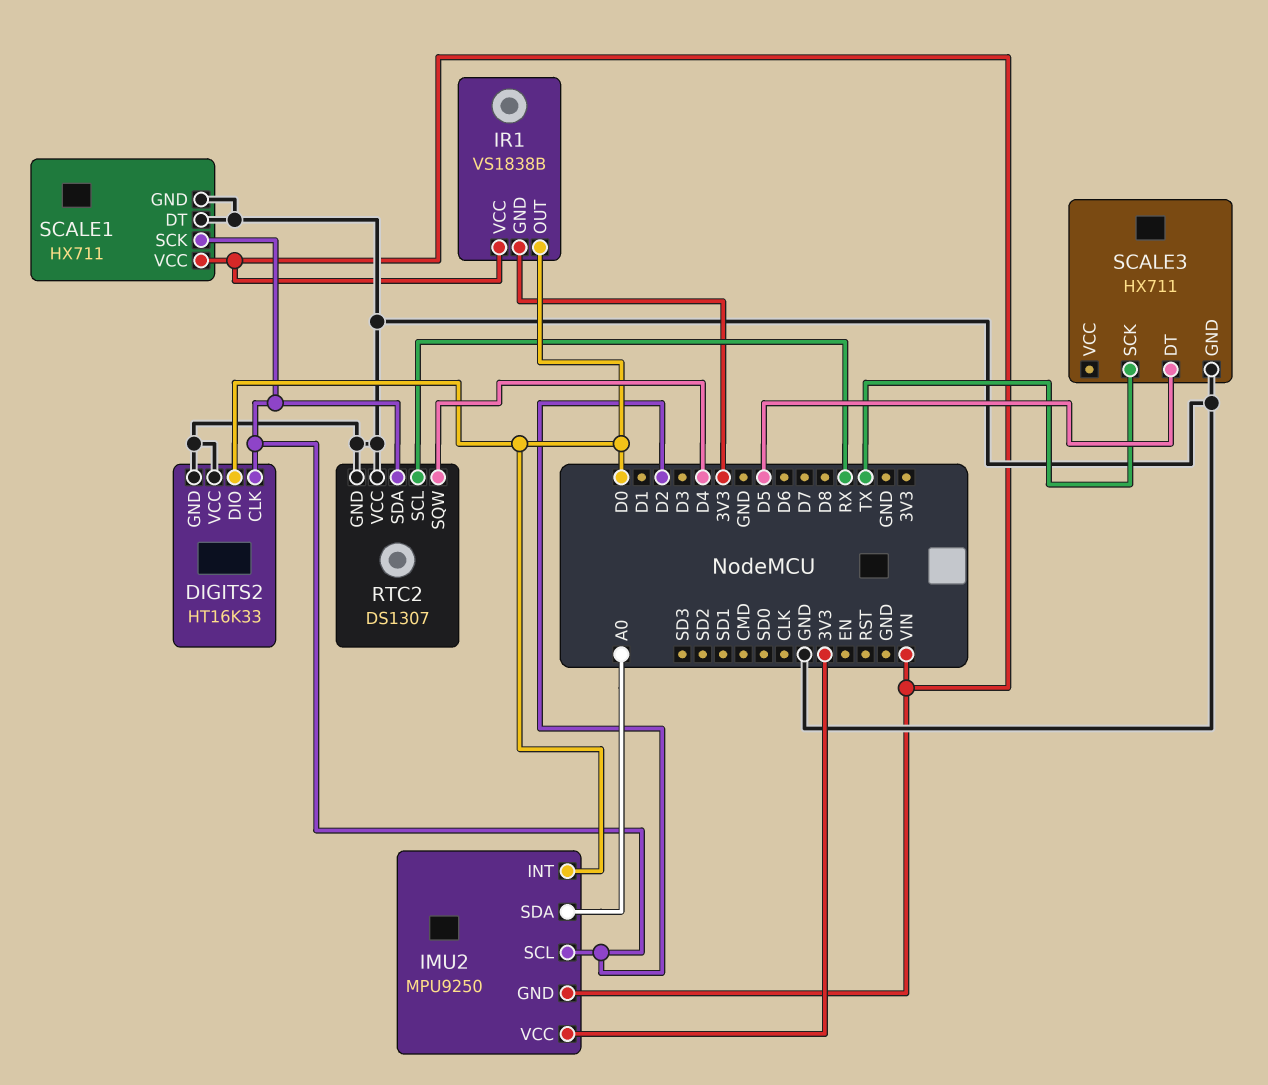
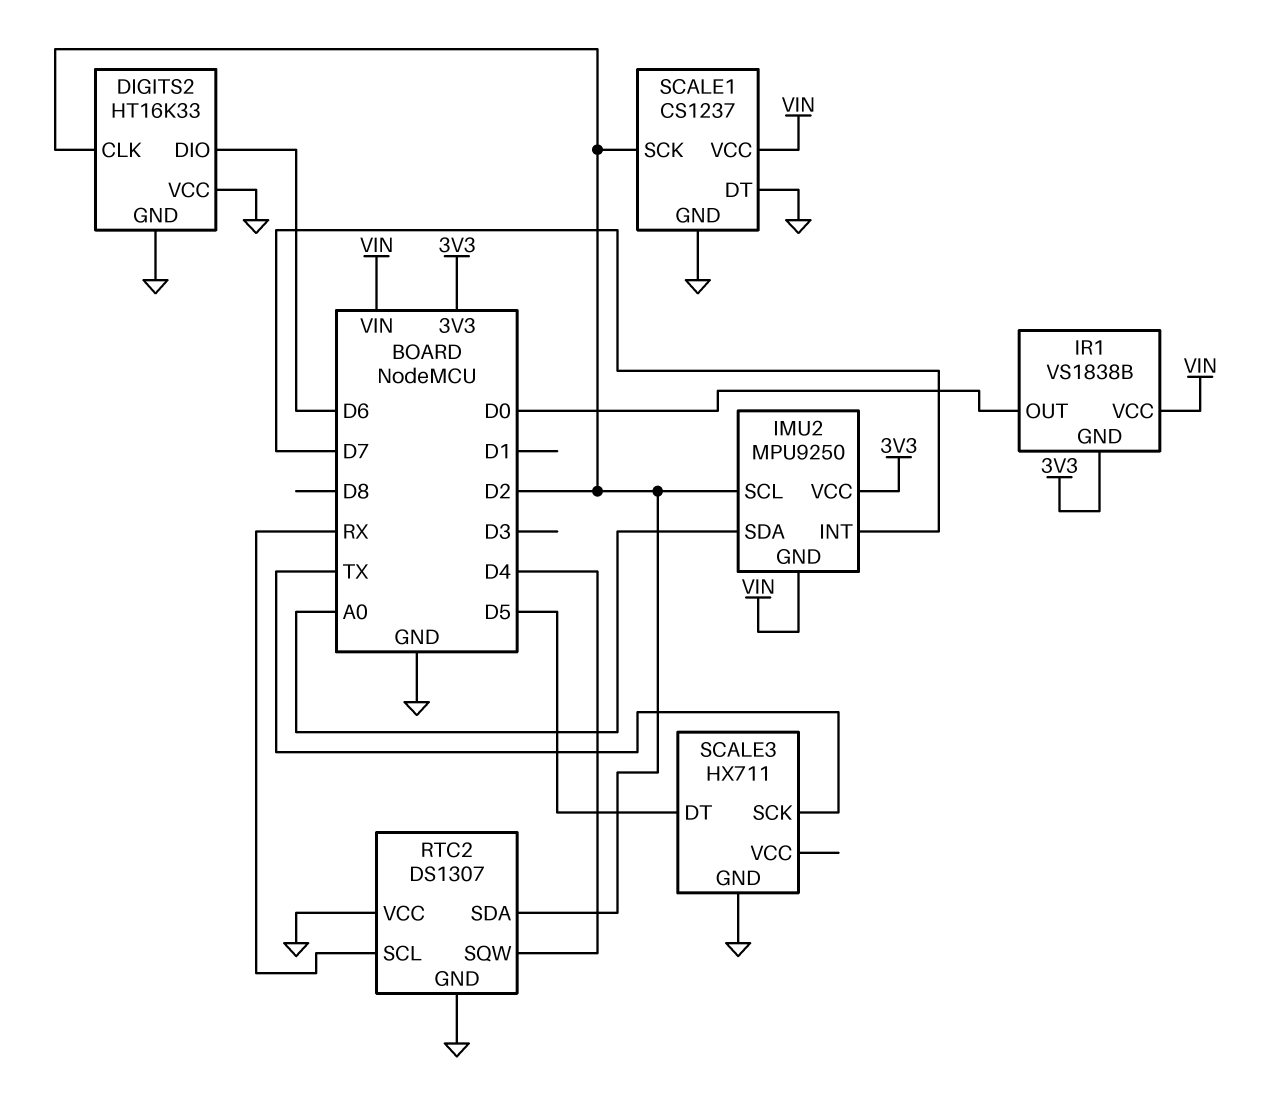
DIGITS2 pin DIO: D0 -> D6
IMU2 pin INT: D0 -> D7
SCALE1: HX711 -> CS1237

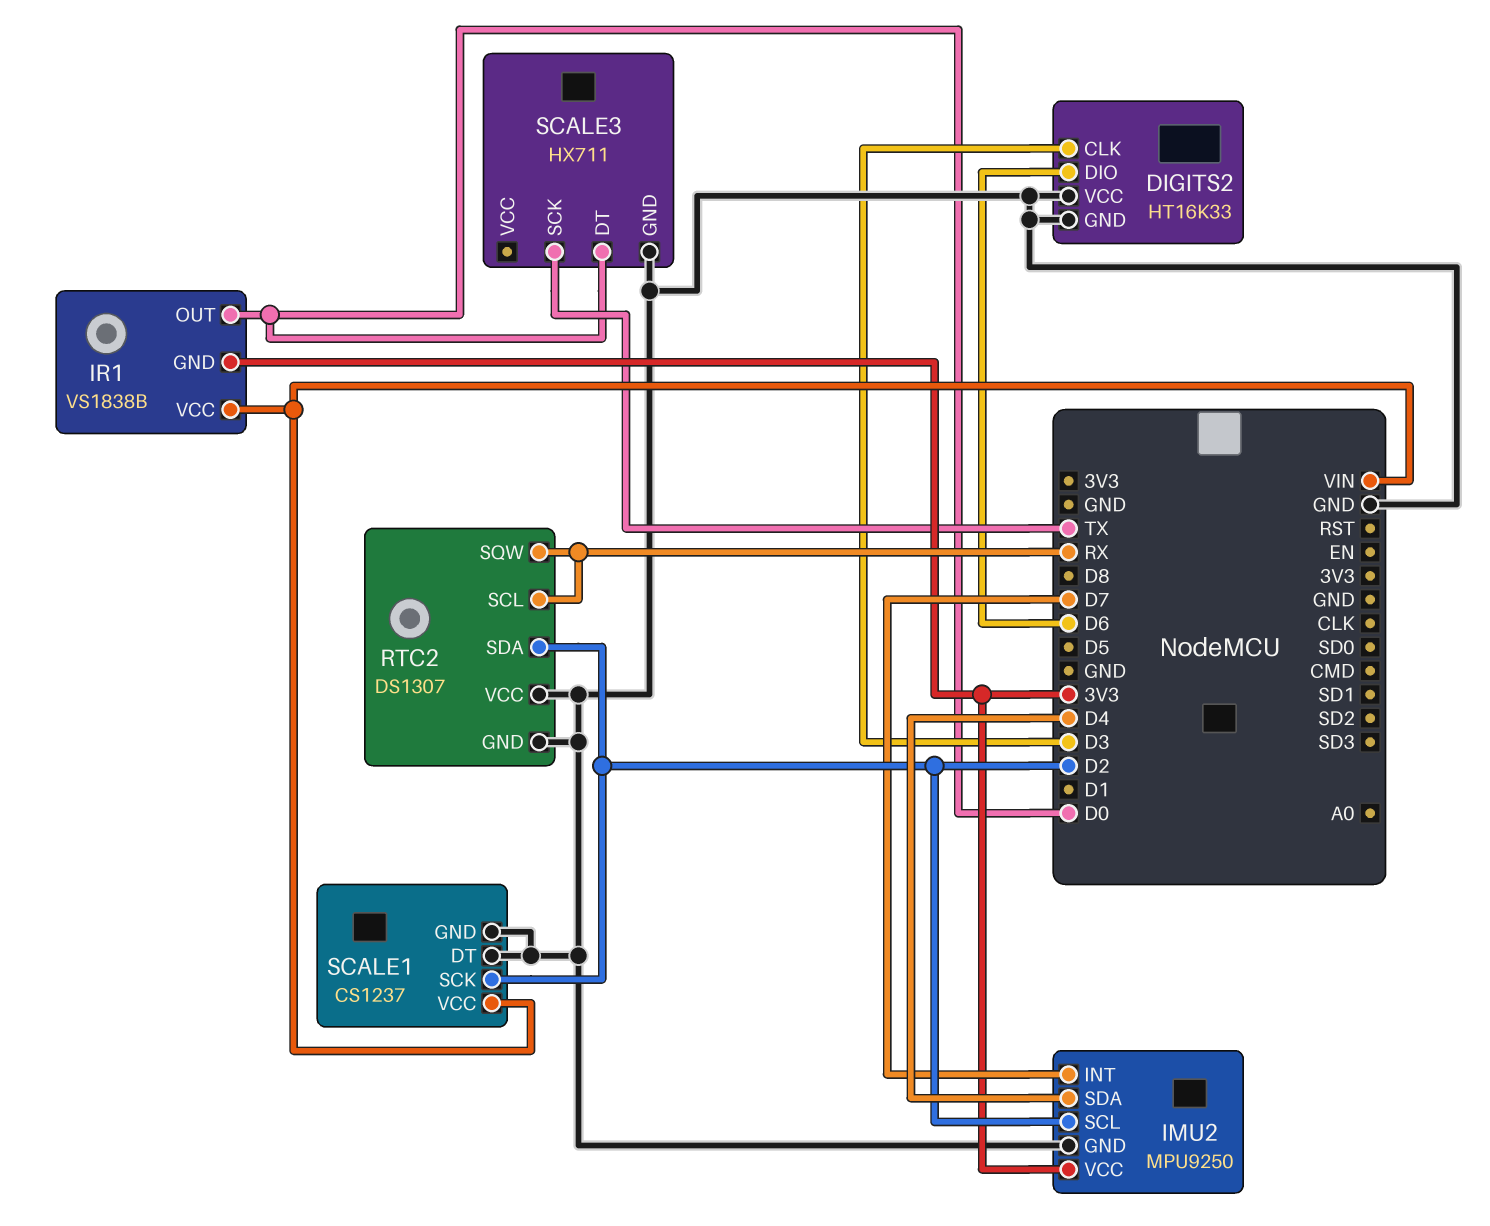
DIGITS2 pin CLK: D2 -> D3
IMU2 pin GND: VIN -> GND
IMU2 pin SDA: A0 -> D4
RTC2 pin SQW: D4 -> RX
SCALE3 pin DT: D5 -> D0

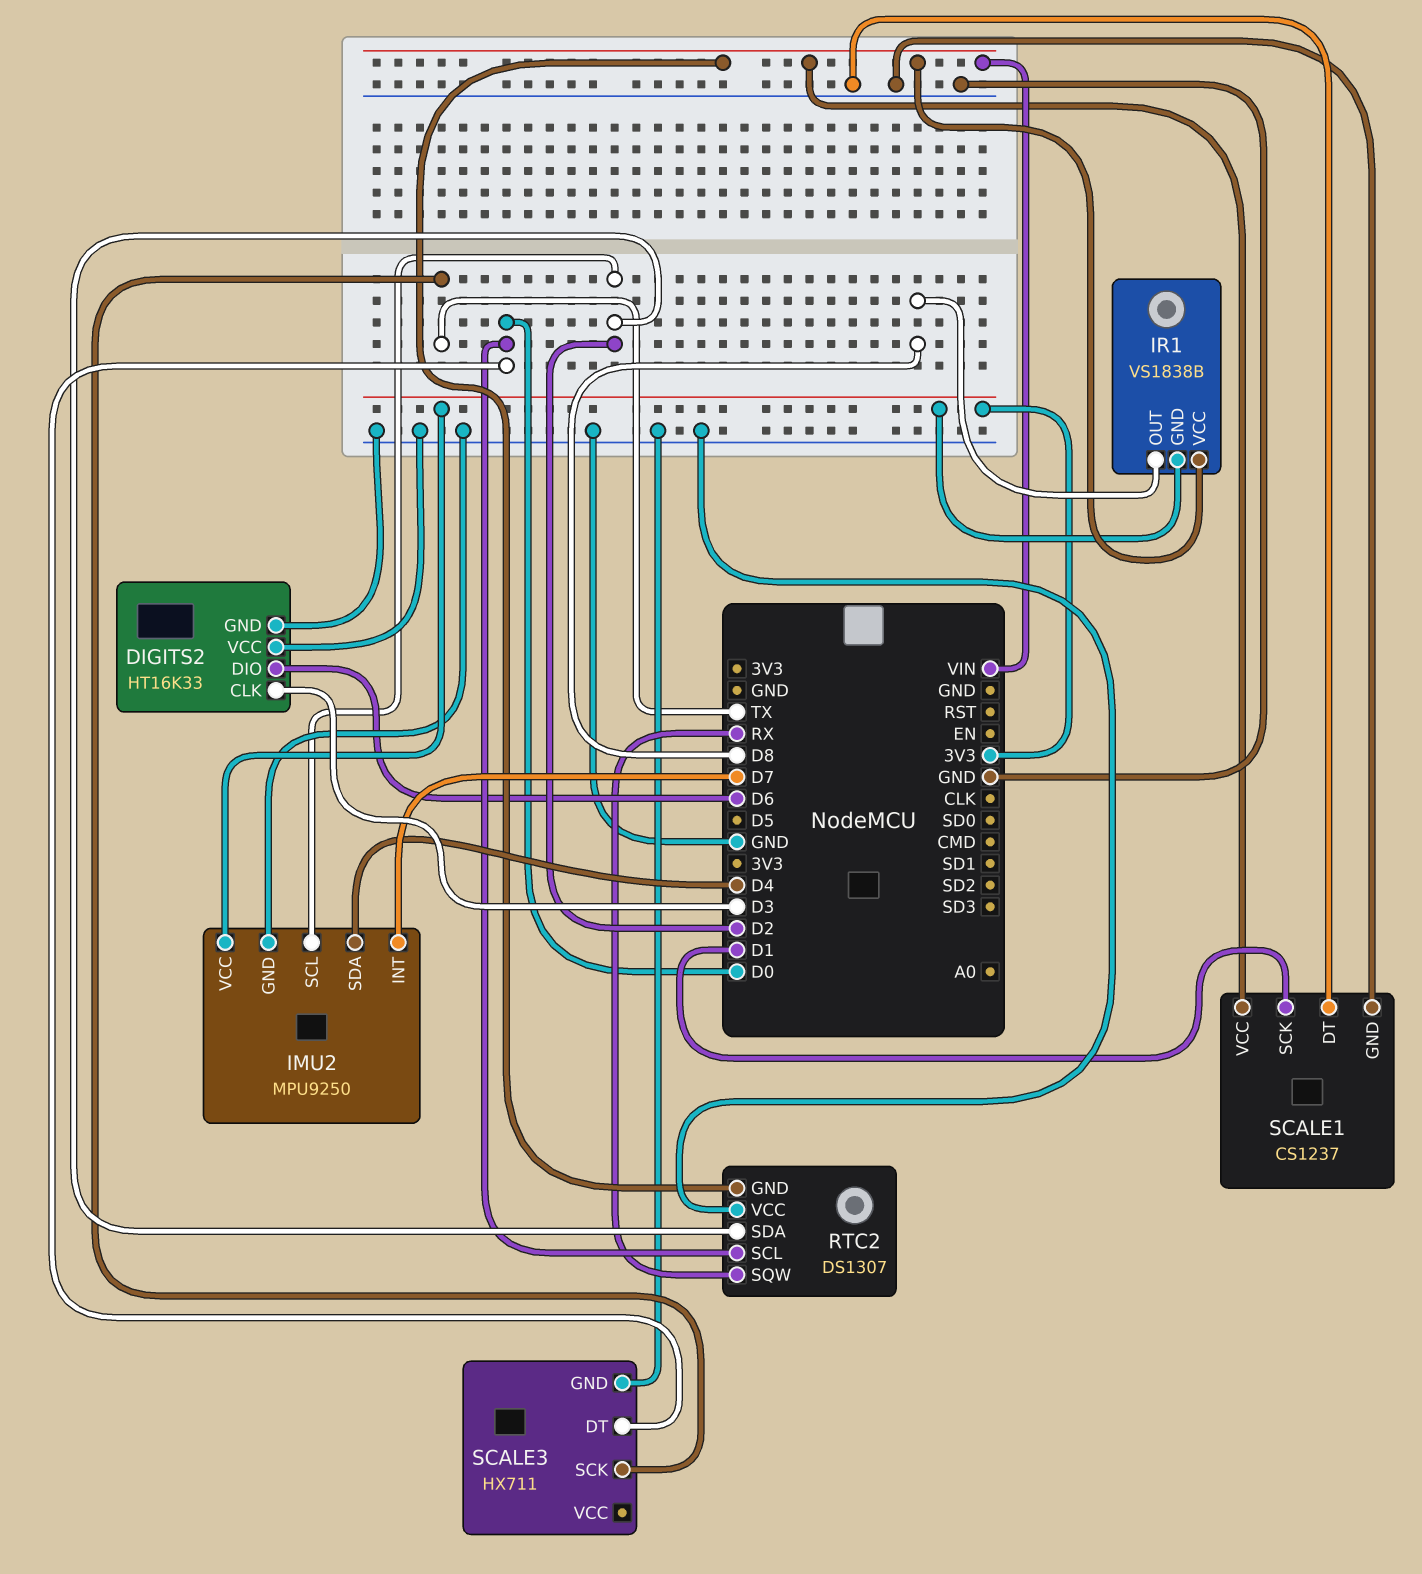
IR1 pin OUT: D0 -> D8
RTC2 pin GND: GND -> VIN
RTC2 pin SCL: RX -> D0
SCALE1 pin SCK: D2 -> D1

